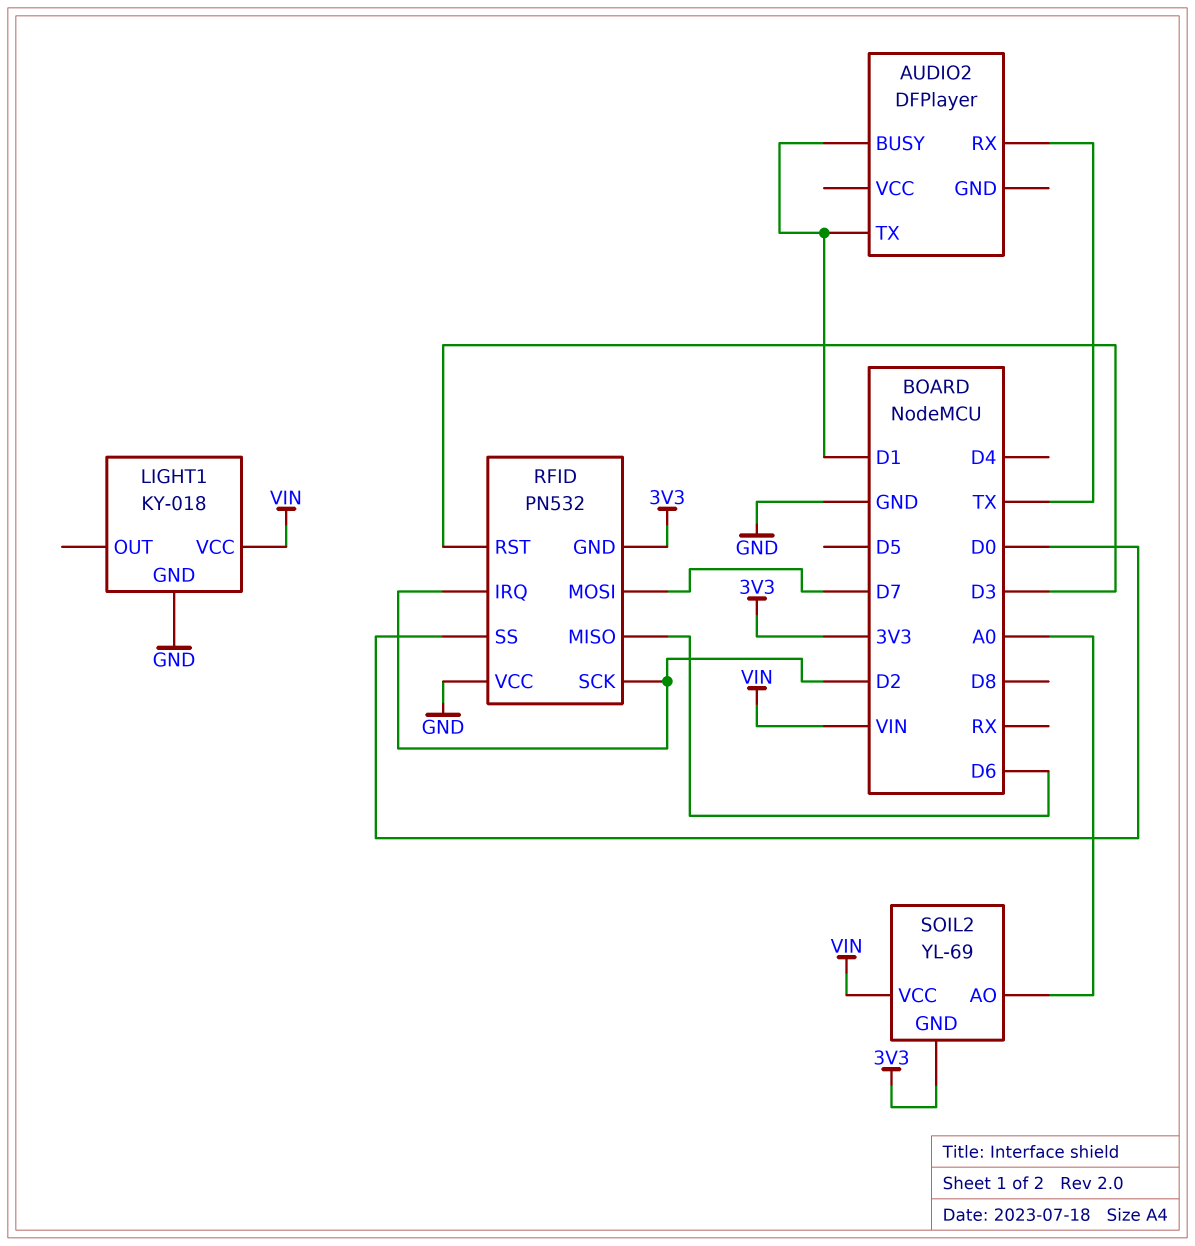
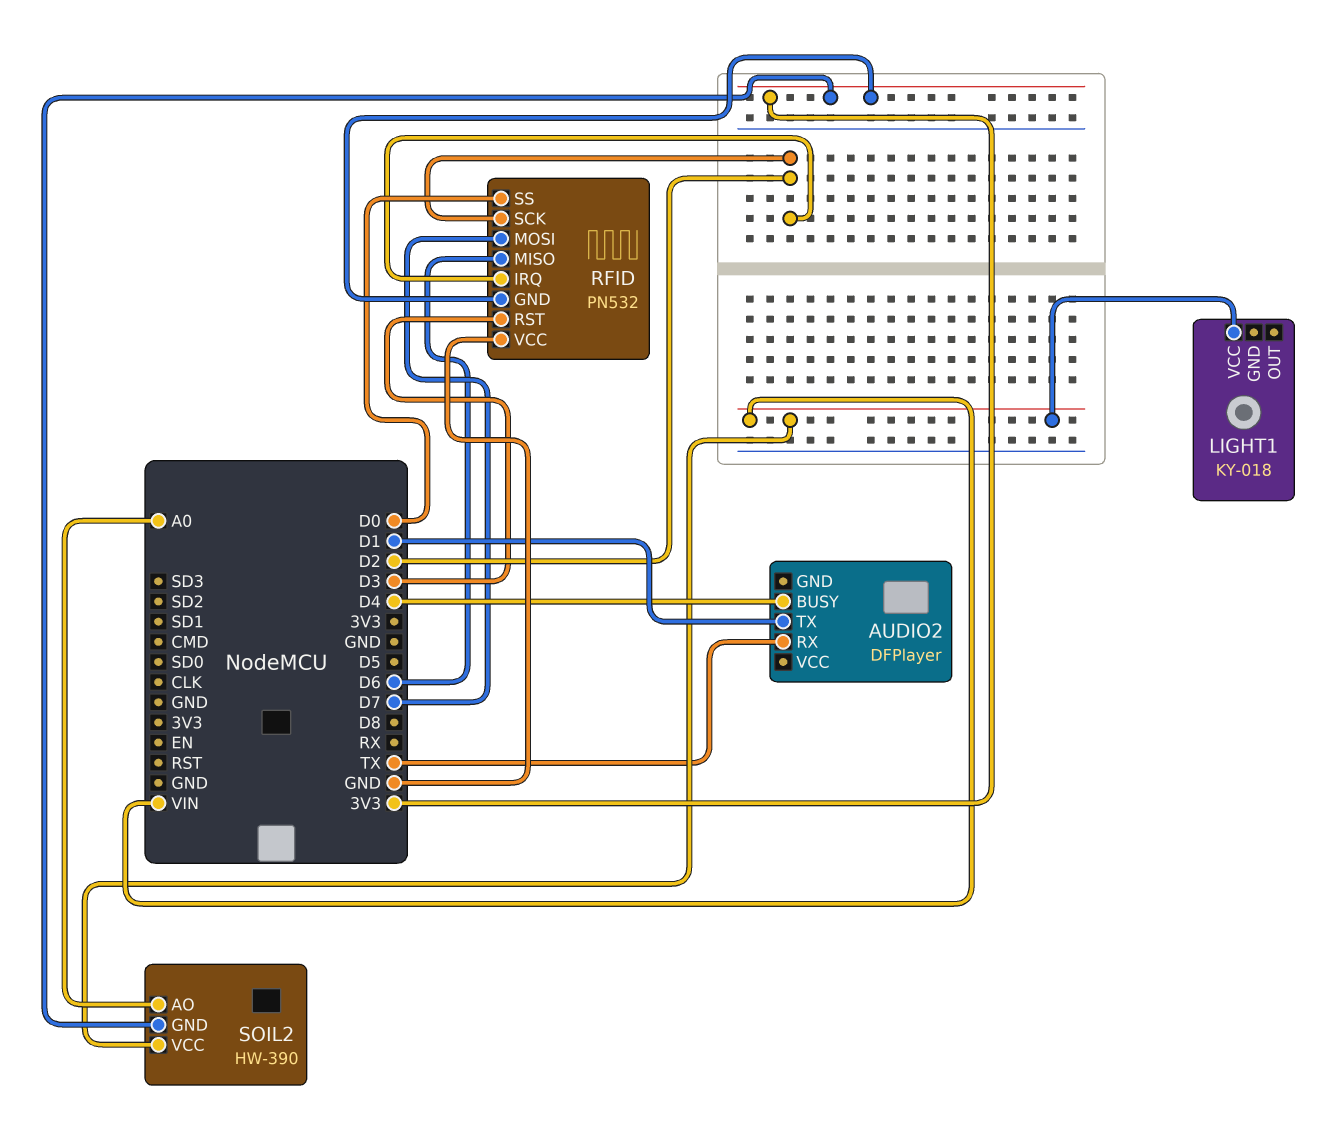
AUDIO2 pin BUSY: D1 -> D4
LIGHT1 pin GND: GND -> none
SOIL2: YL-69 -> HW-390

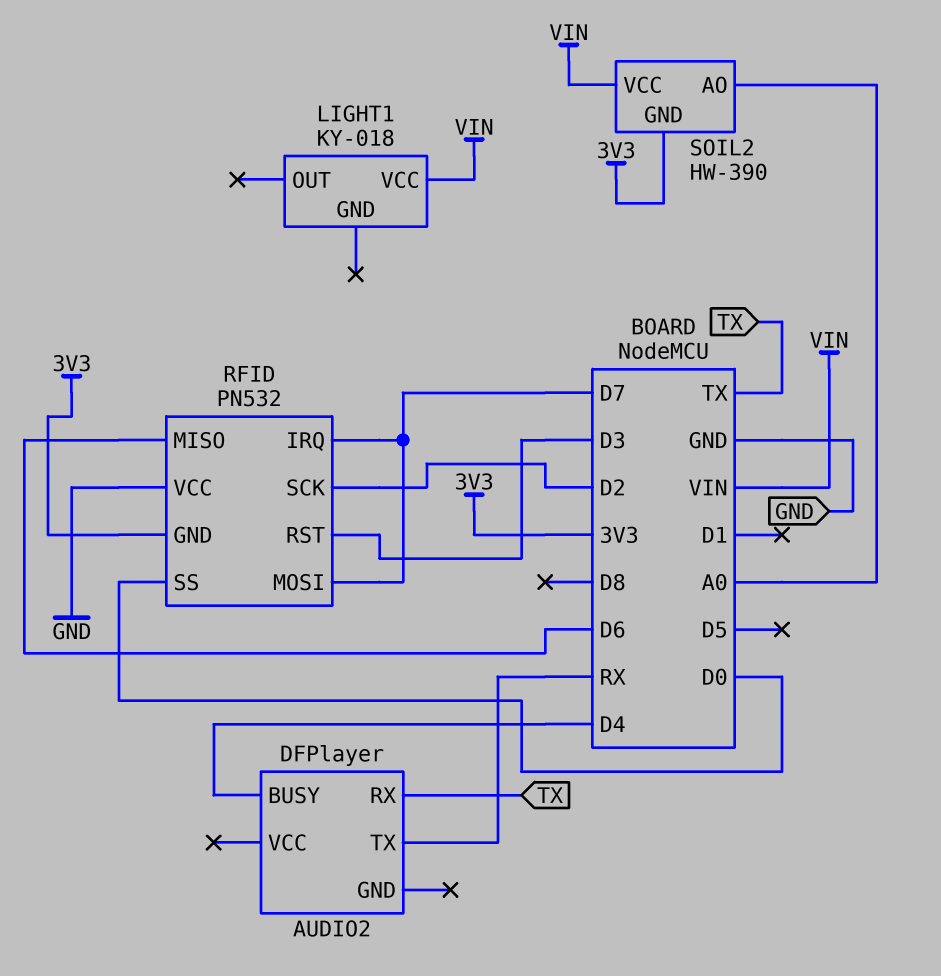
AUDIO2 pin TX: D1 -> RX
RFID pin IRQ: D2 -> D7

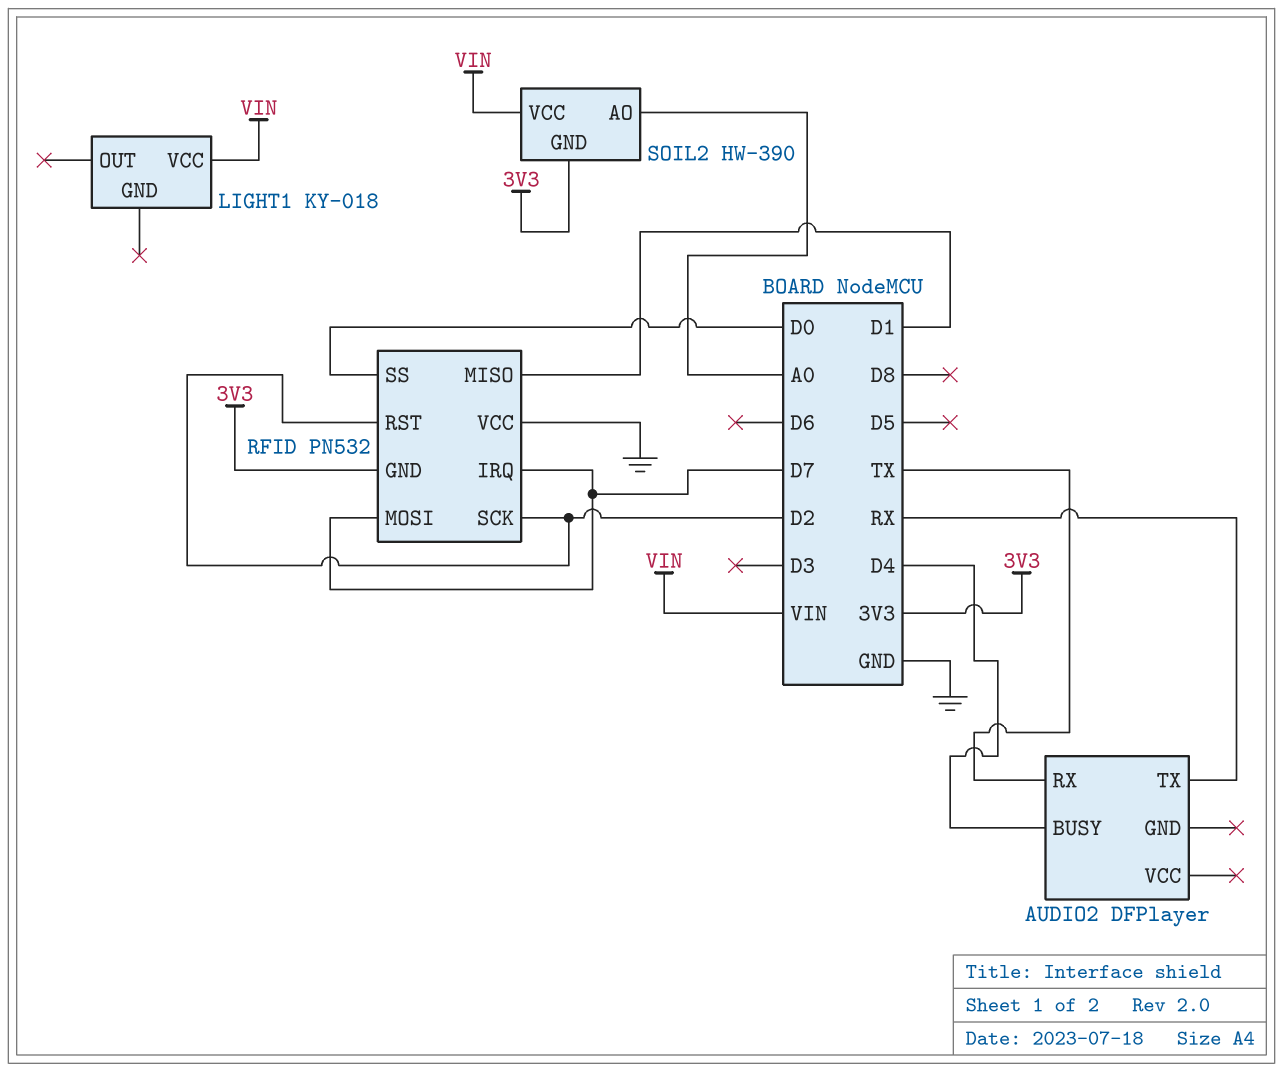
RFID pin MISO: D6 -> D1
RFID pin RST: D3 -> D2

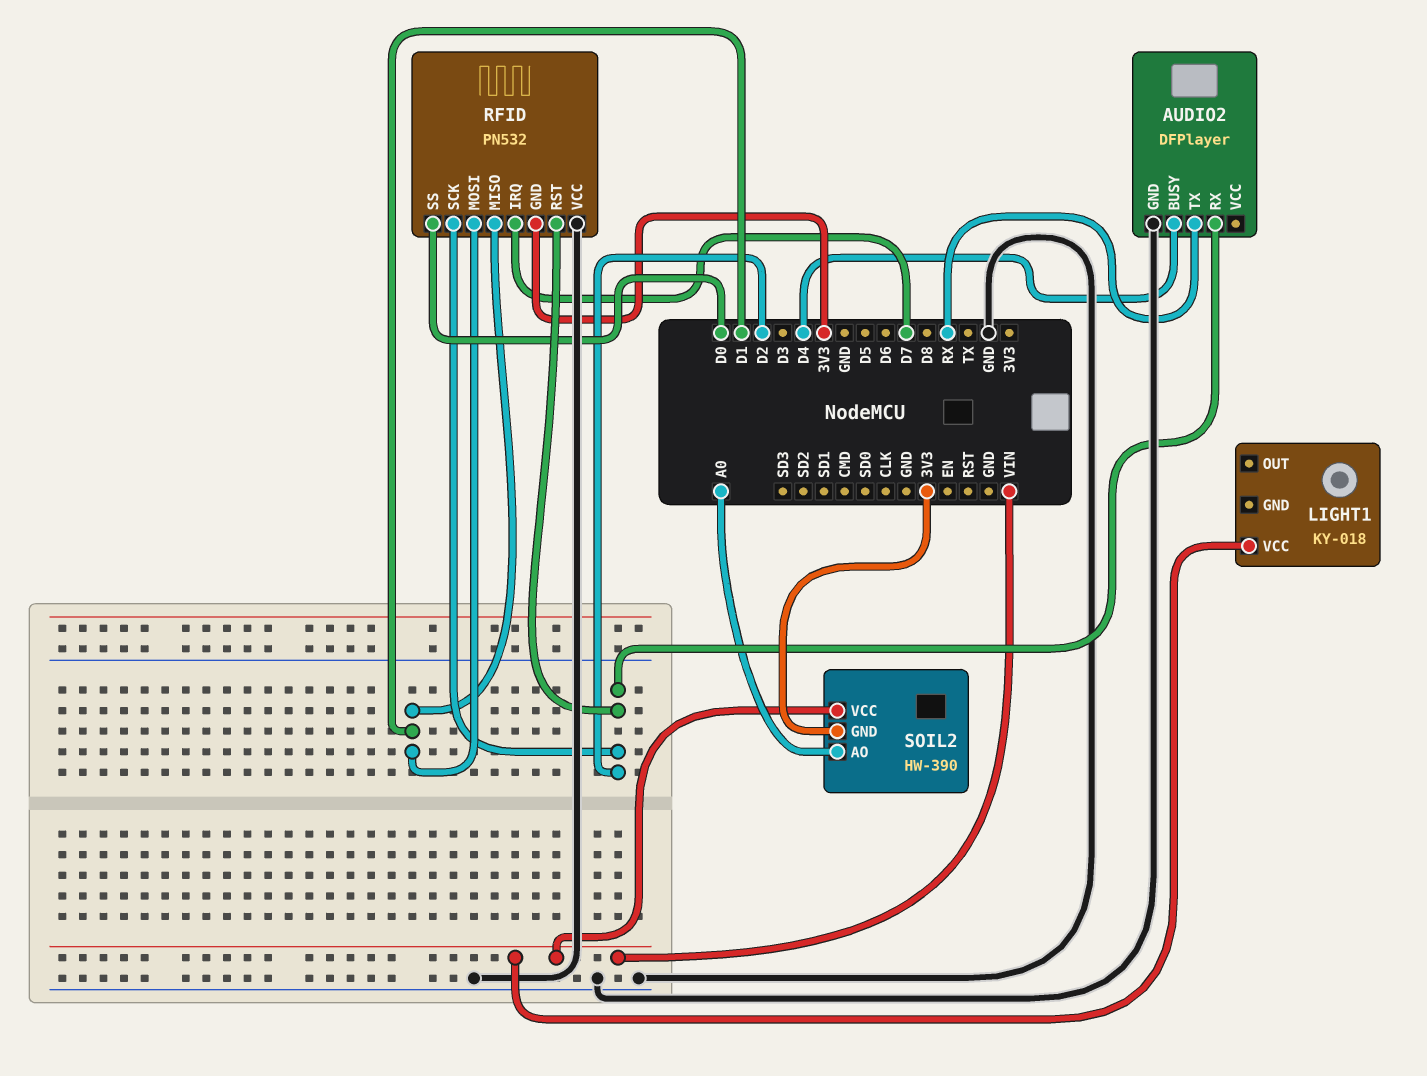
AUDIO2 pin GND: none -> GND
AUDIO2 pin RX: TX -> D2
RFID pin MOSI: D7 -> D1

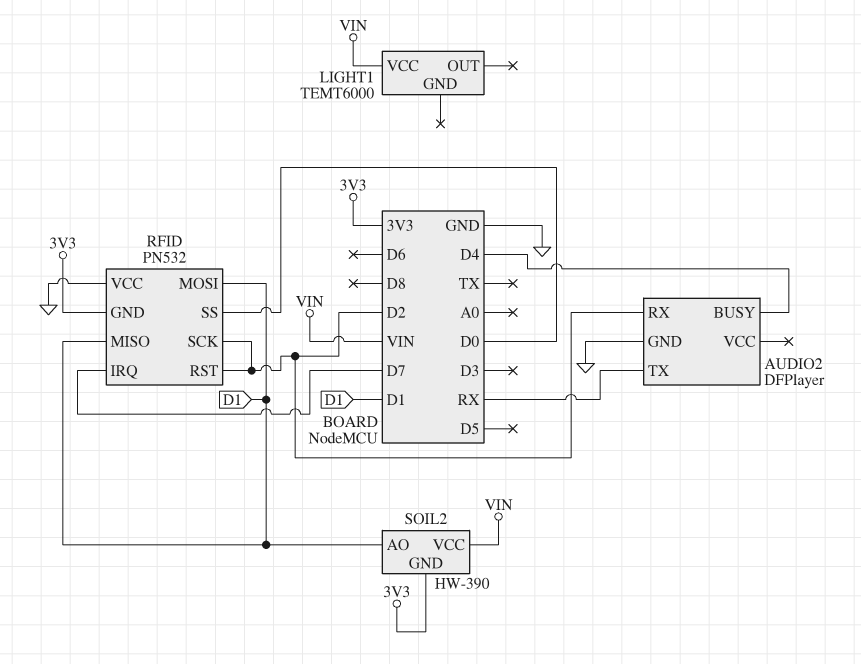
LIGHT1: KY-018 -> TEMT6000
SOIL2 pin AO: A0 -> D1

